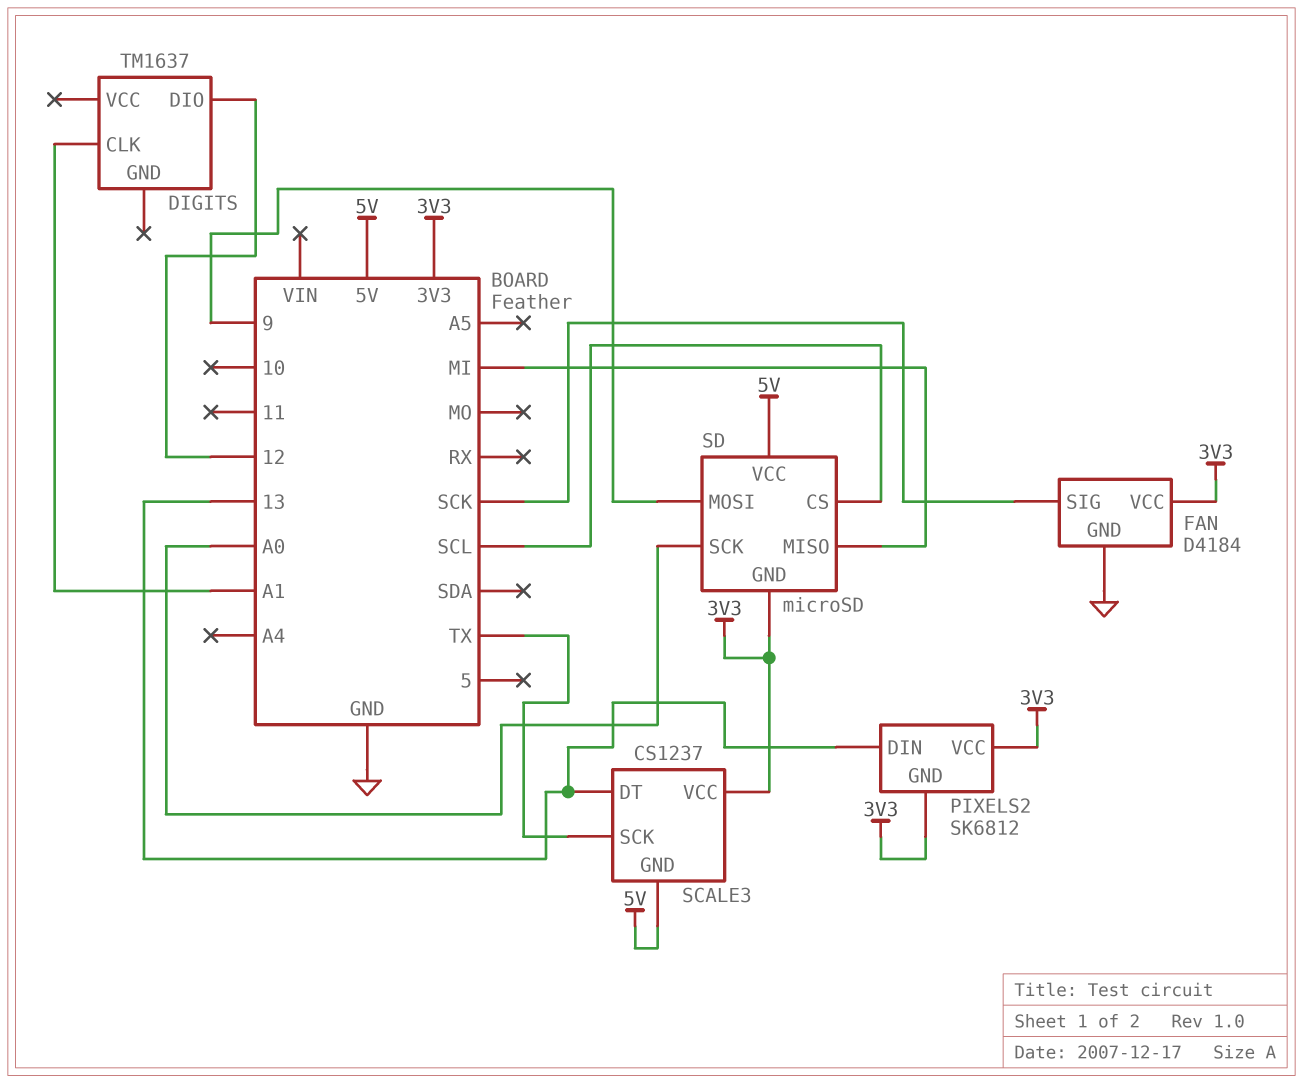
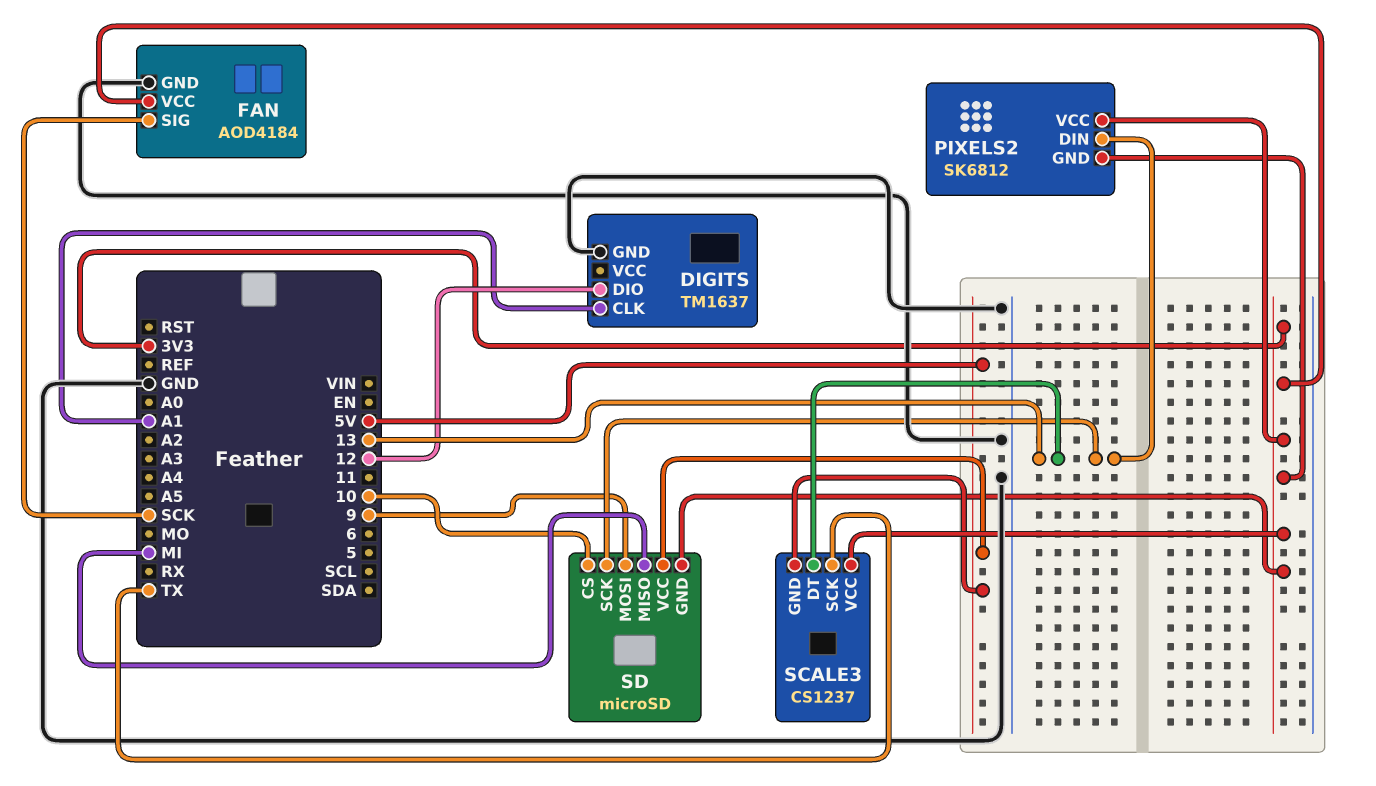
DIGITS pin GND: none -> GND
FAN: D4184 -> AOD4184
SD pin CS: SCL -> 10
SD pin SCK: A0 -> 13

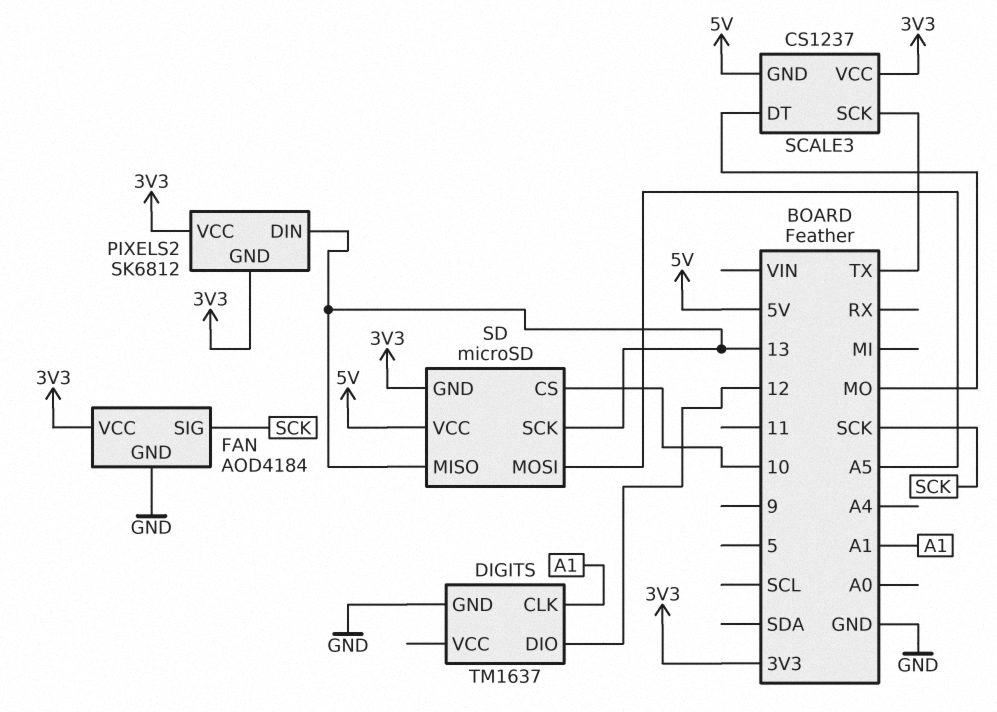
SCALE3 pin DT: 13 -> MO
SD pin MISO: MI -> 13
SD pin MOSI: 9 -> A5

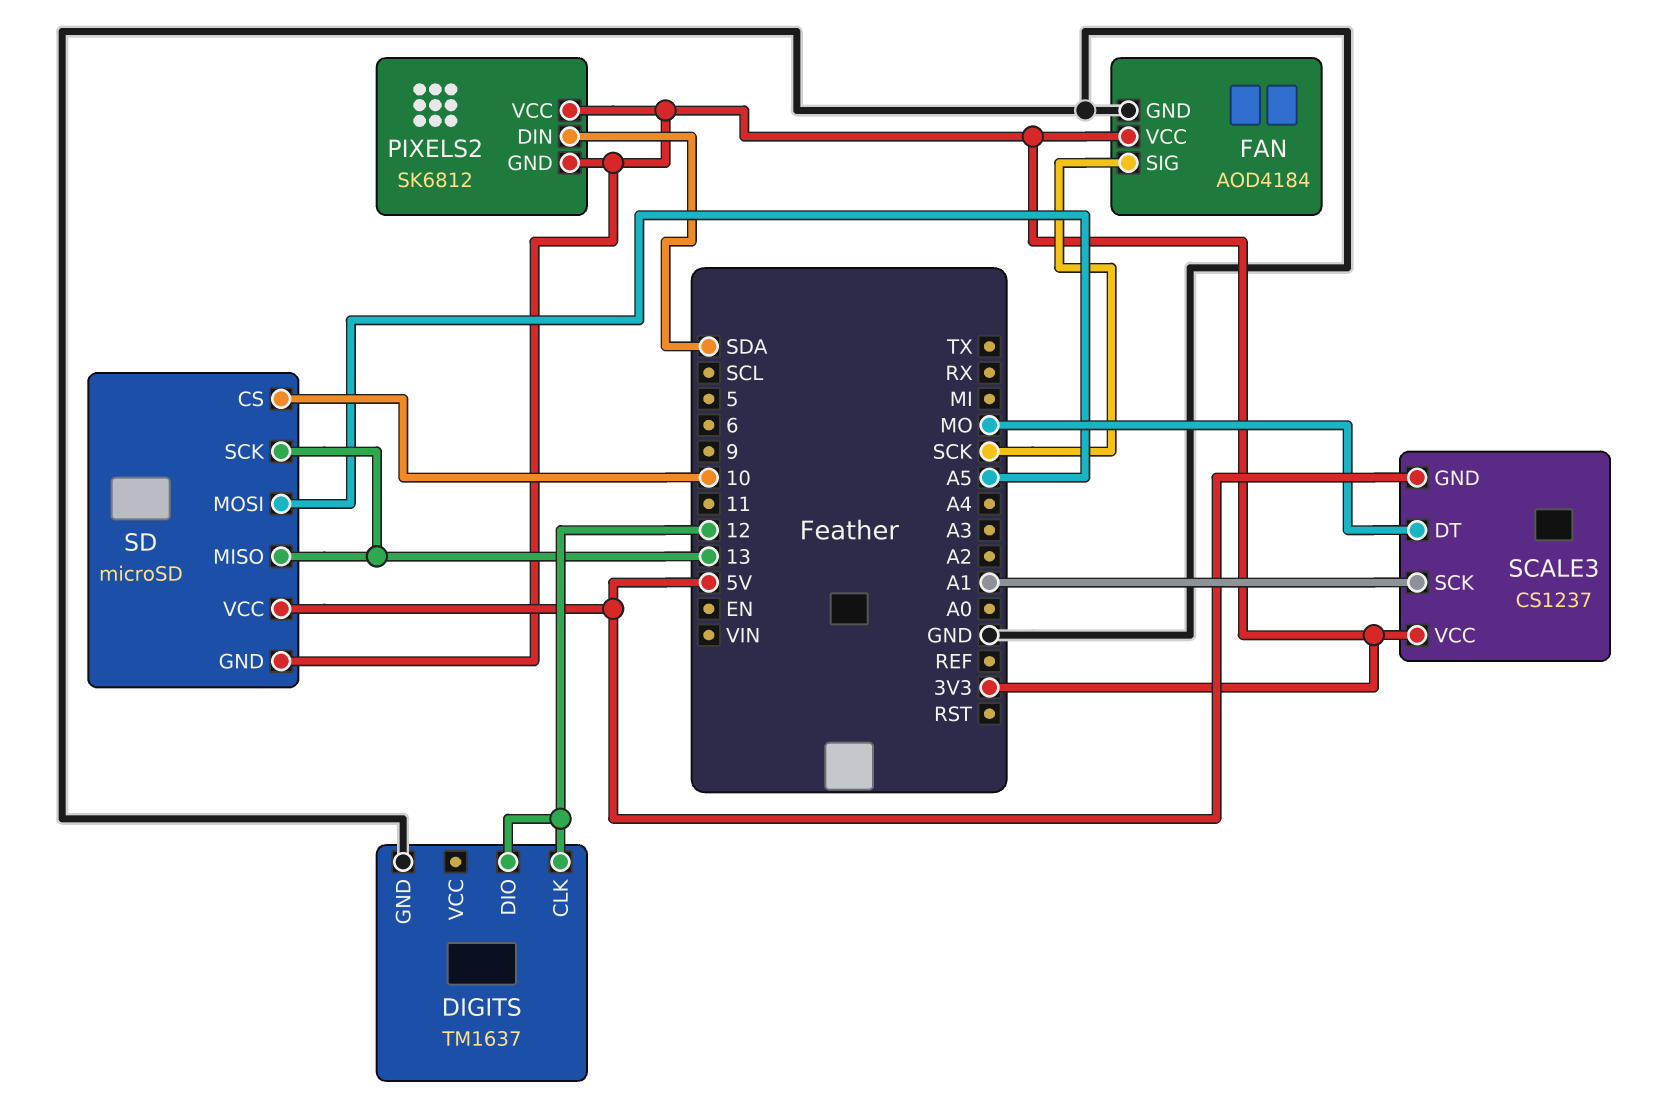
DIGITS pin CLK: A1 -> 12
PIXELS2 pin DIN: 13 -> SDA
SCALE3 pin SCK: TX -> A1

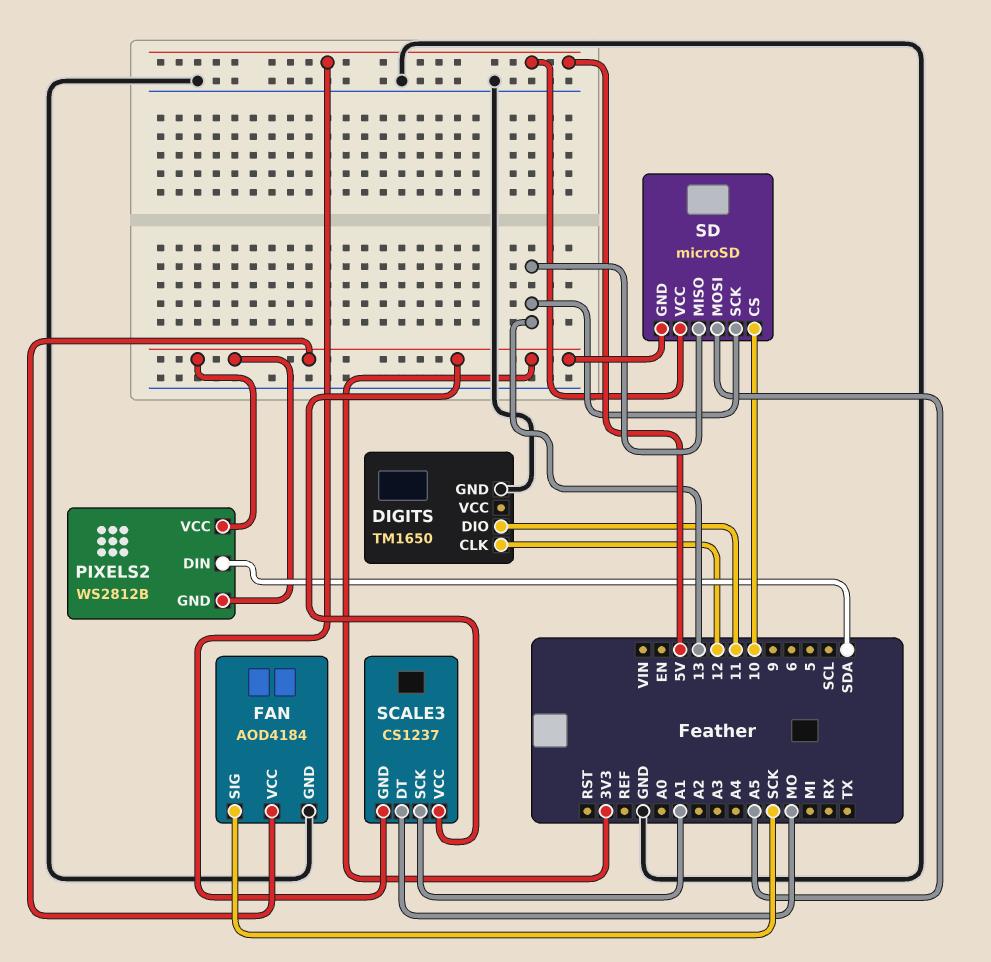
DIGITS: TM1637 -> TM1650
DIGITS pin DIO: 12 -> 11
PIXELS2: SK6812 -> WS2812B

